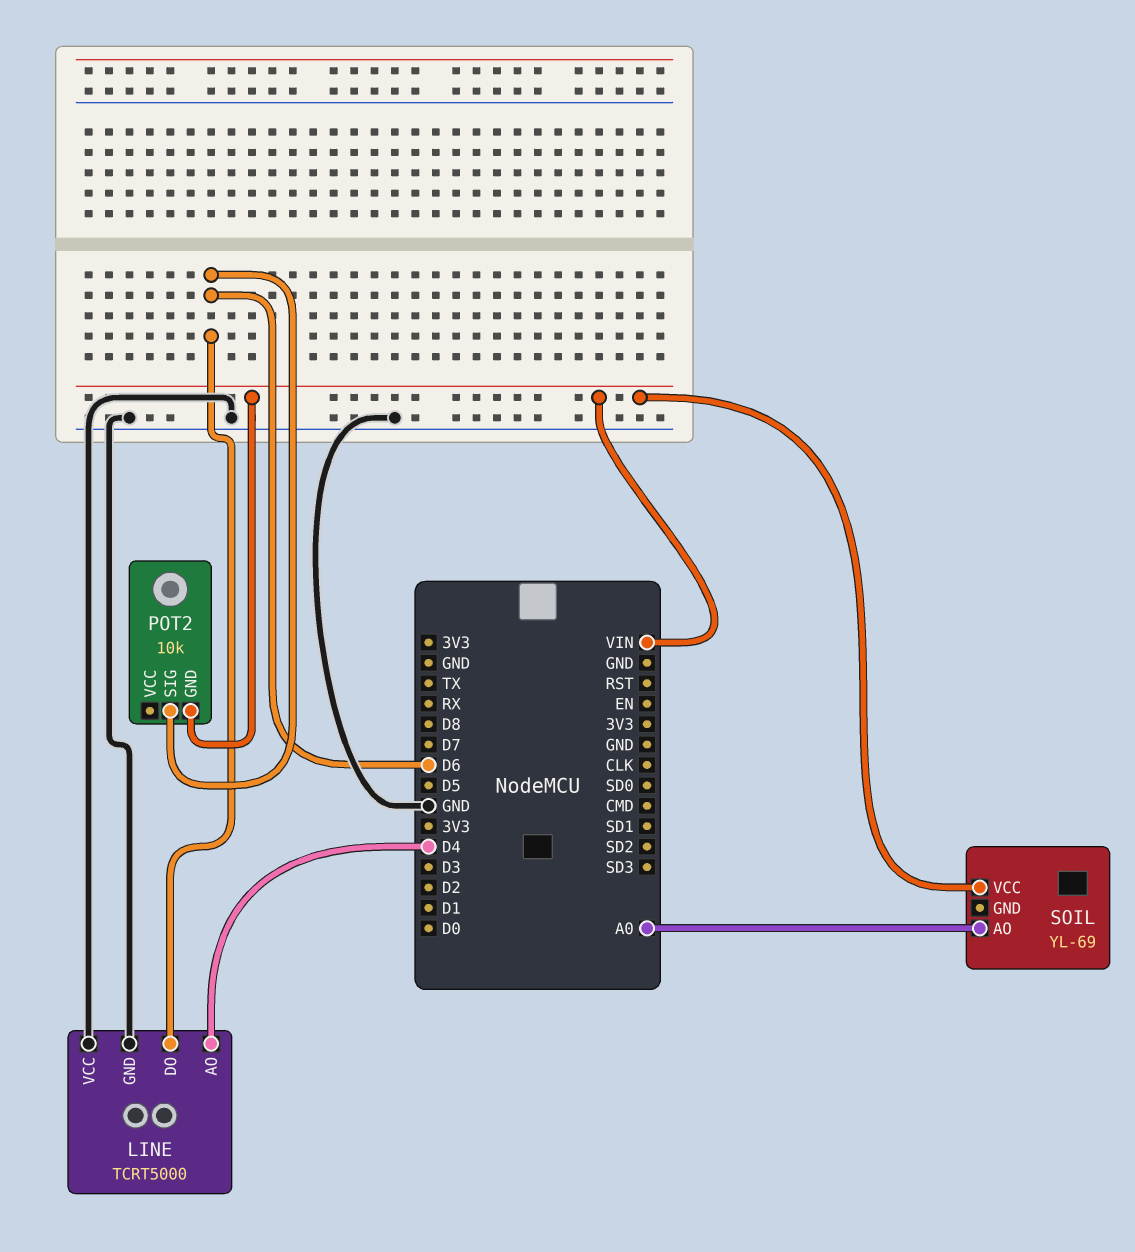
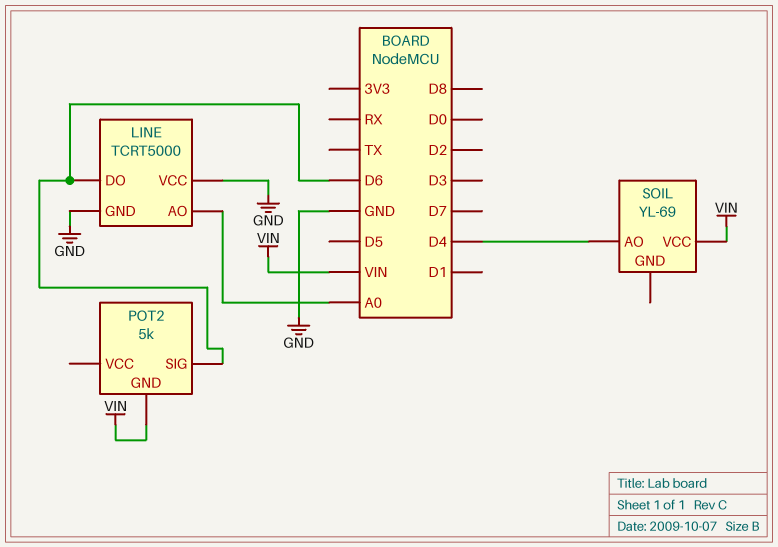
LINE pin AO: D4 -> A0
POT2: 10k -> 5k
SOIL pin AO: A0 -> D4

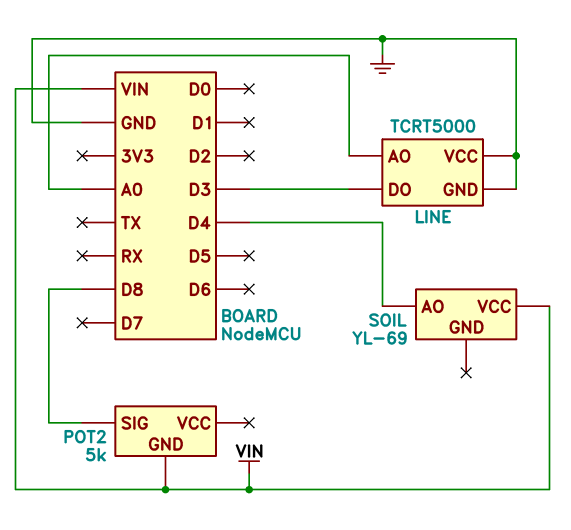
LINE pin DO: D6 -> D3
POT2 pin SIG: D6 -> D8

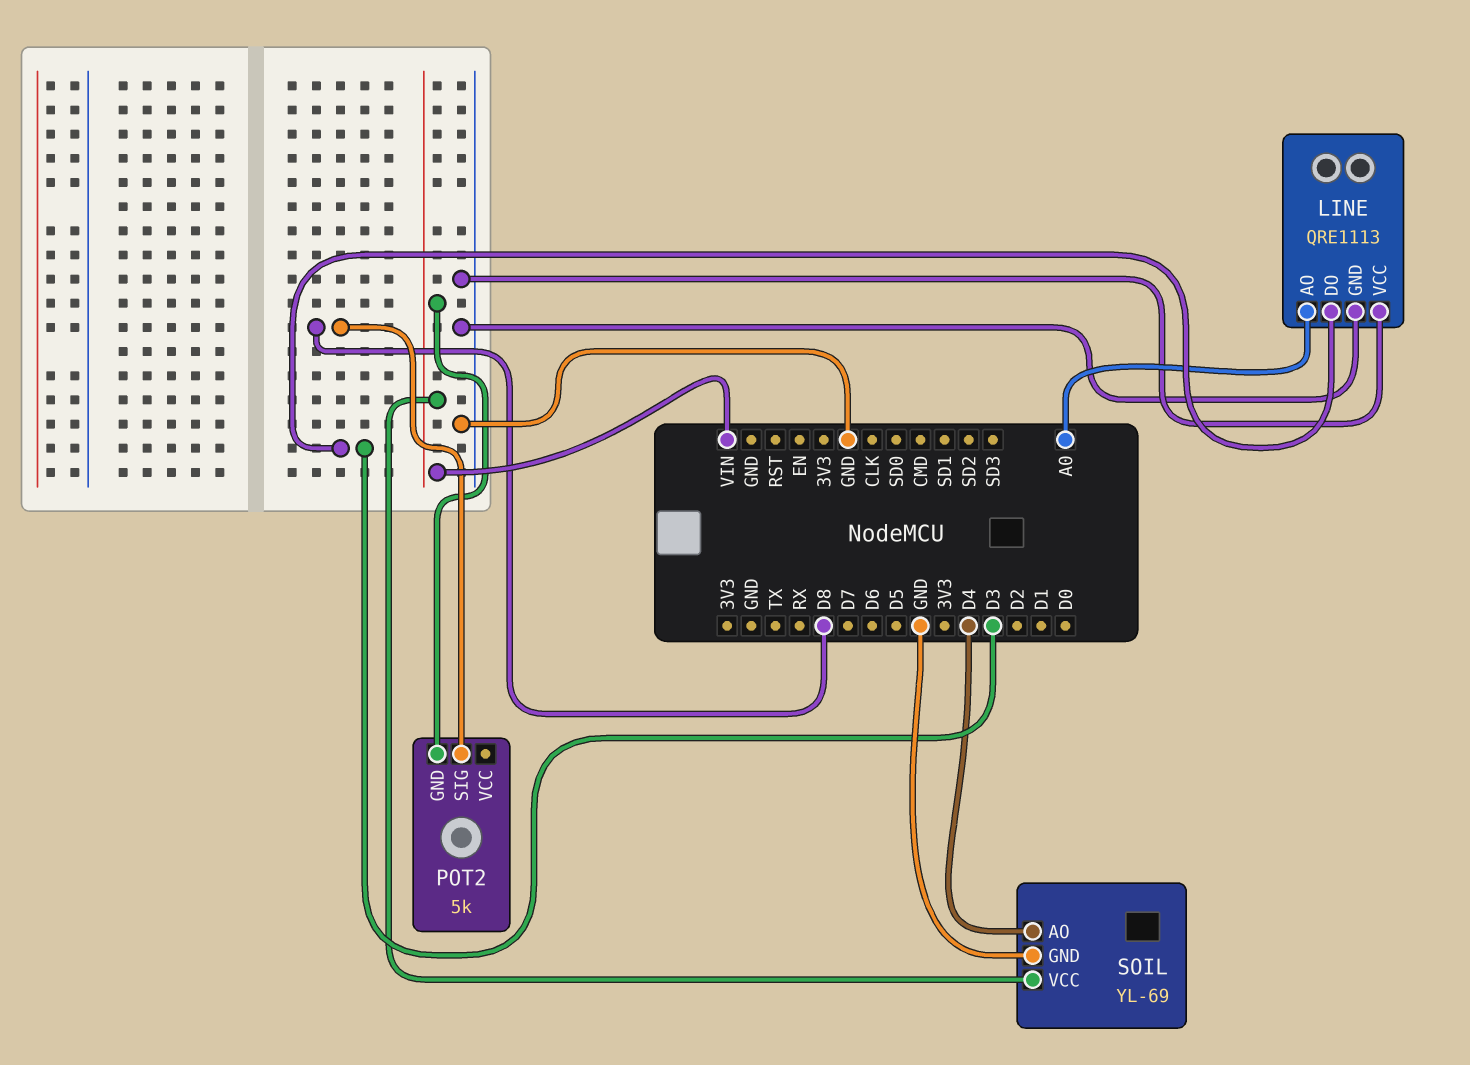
LINE: TCRT5000 -> QRE1113
SOIL pin GND: none -> GND

